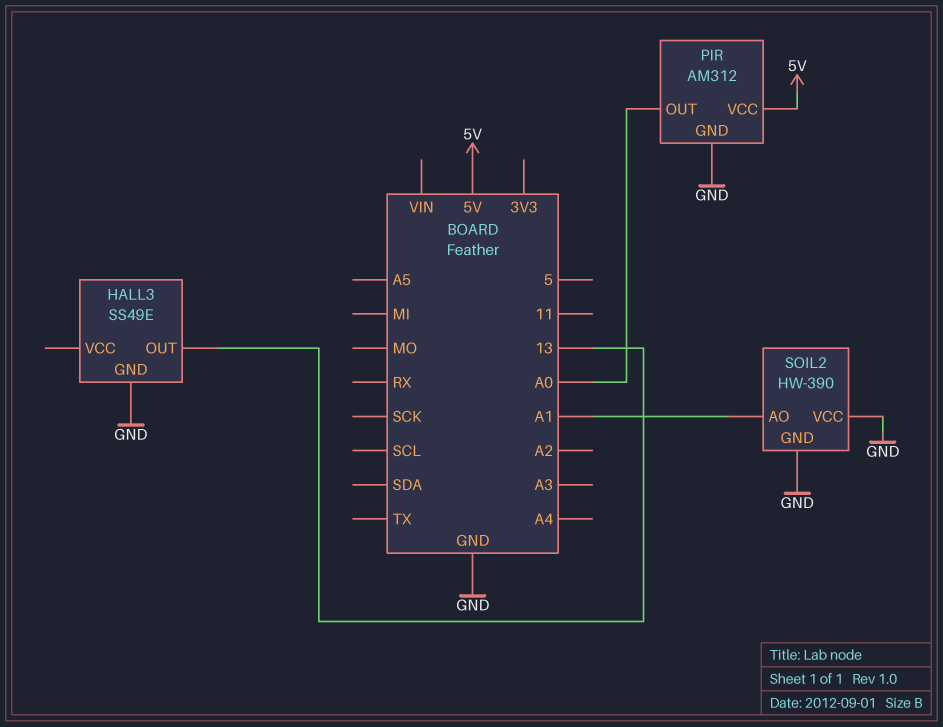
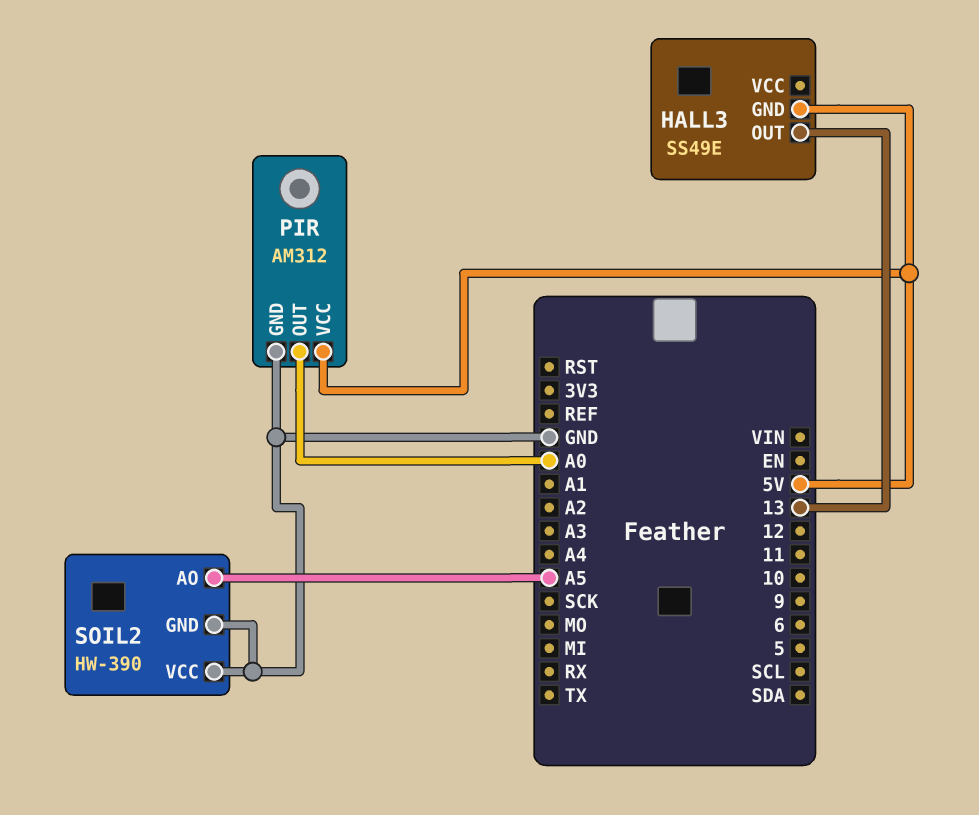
HALL3 pin GND: GND -> 5V
SOIL2 pin AO: A1 -> A5

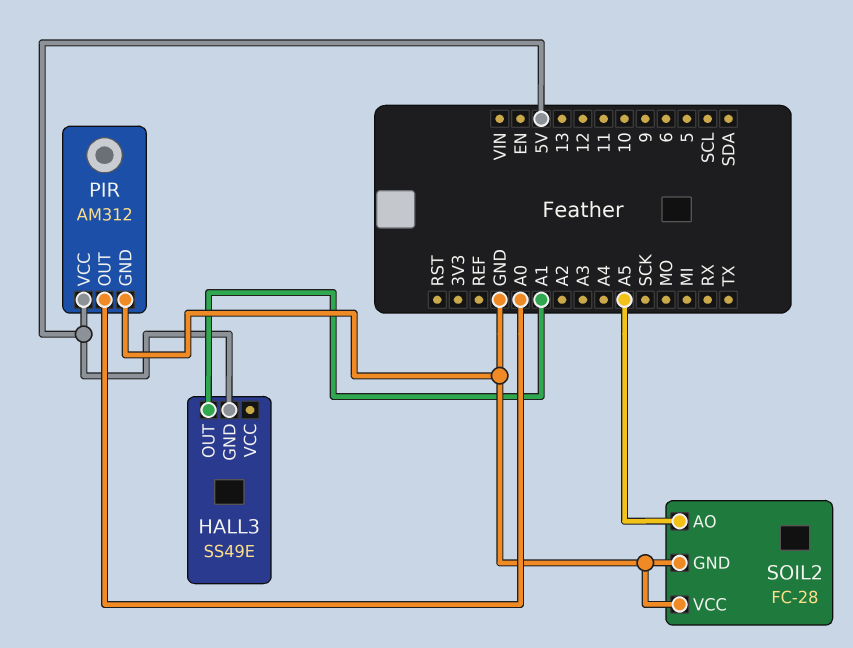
HALL3 pin OUT: 13 -> A1
SOIL2: HW-390 -> FC-28

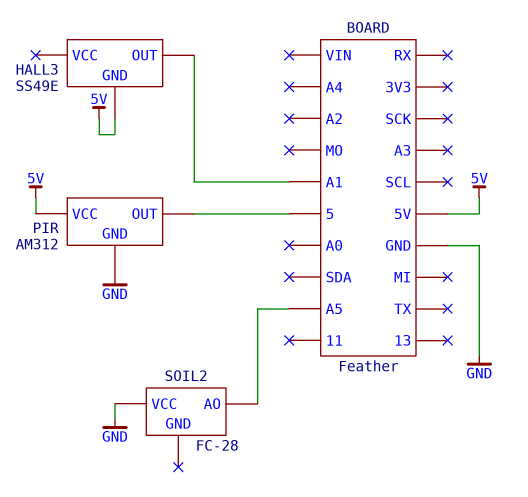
PIR pin OUT: A0 -> 5
SOIL2 pin GND: GND -> none

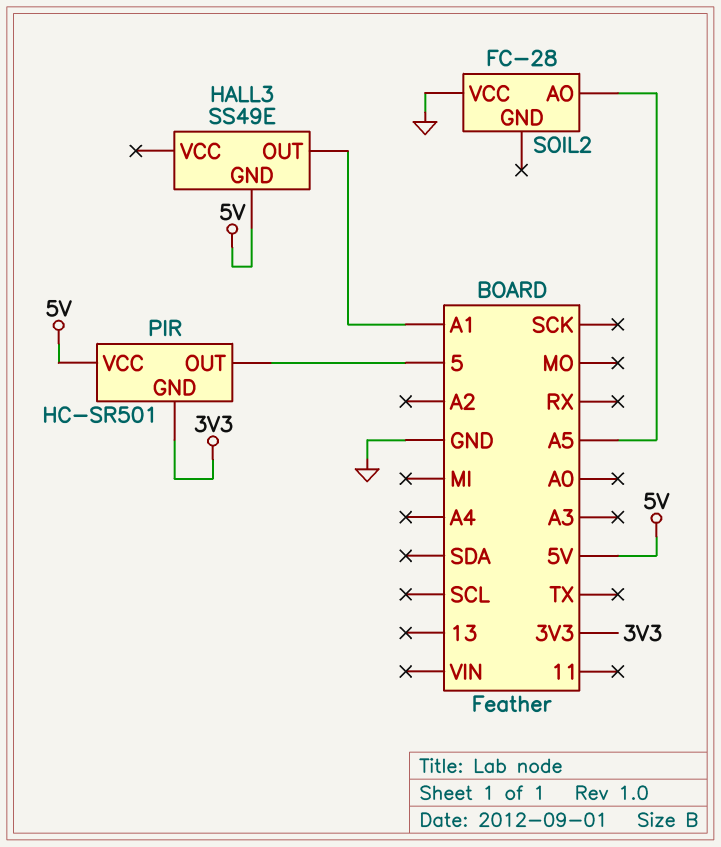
PIR: AM312 -> HC-SR501
PIR pin GND: GND -> 3V3

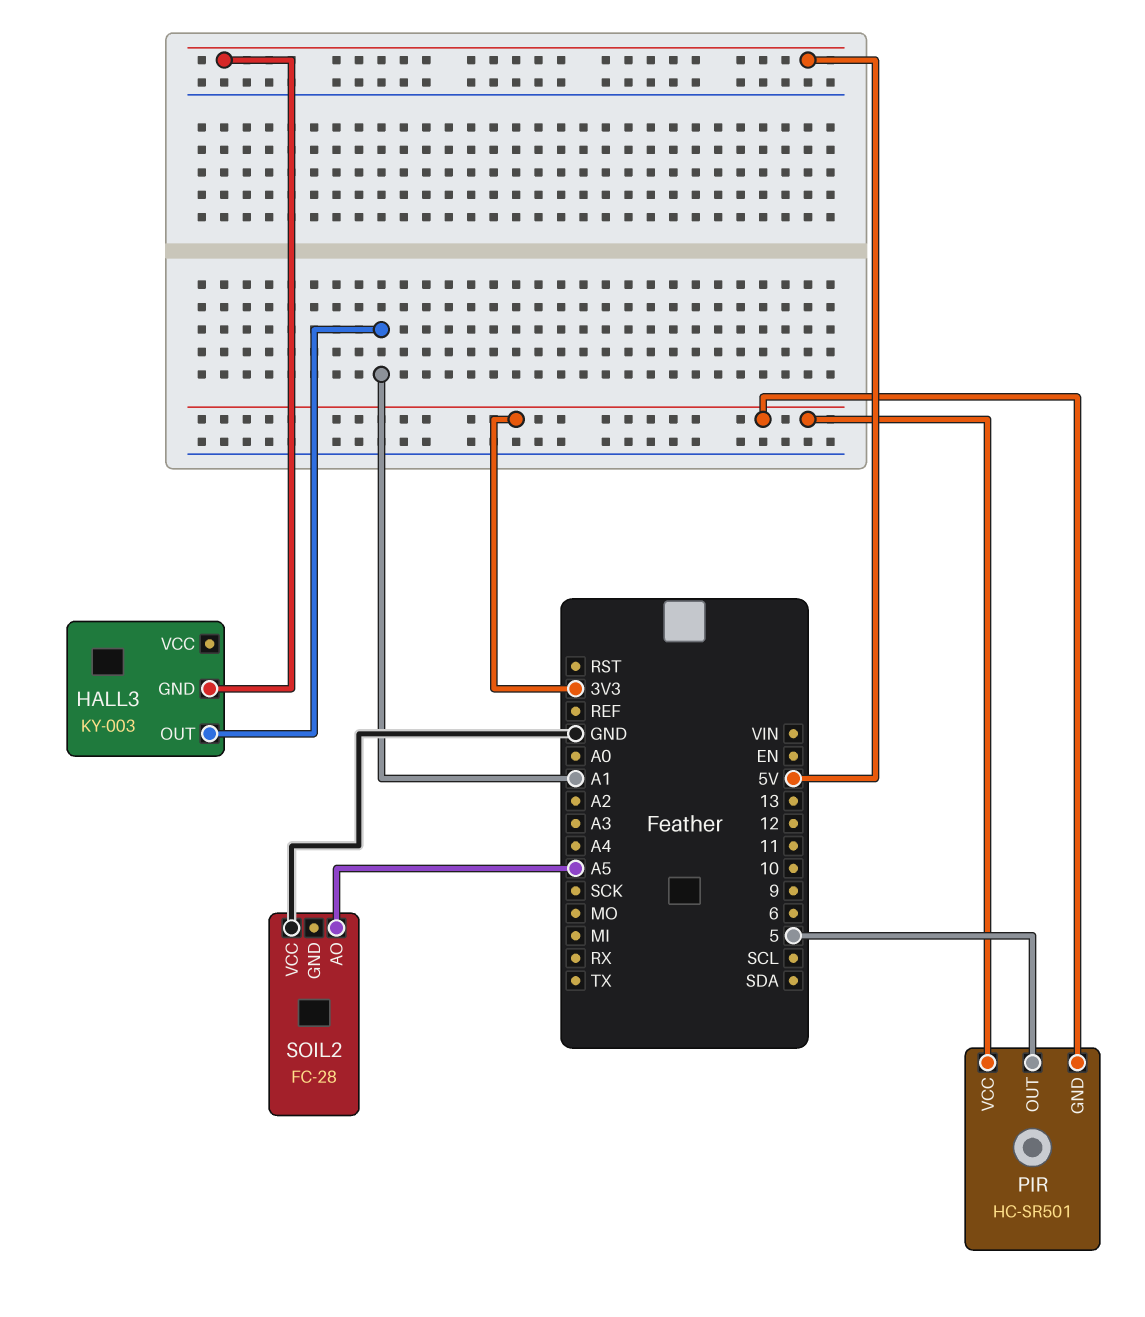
HALL3: SS49E -> KY-003
PIR pin VCC: 5V -> 3V3

